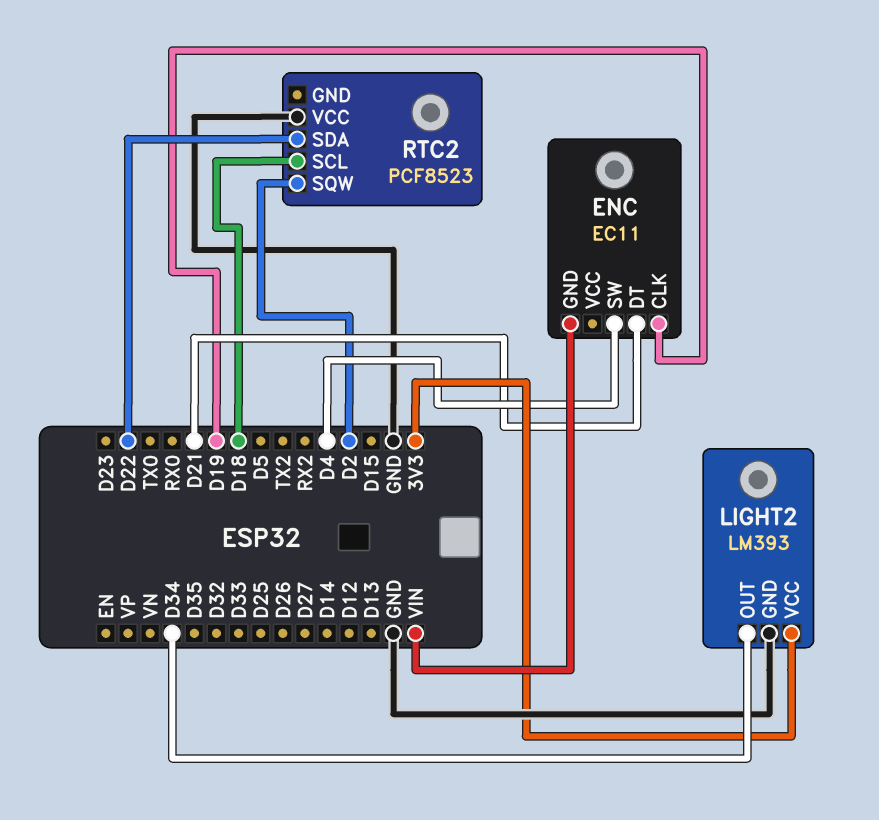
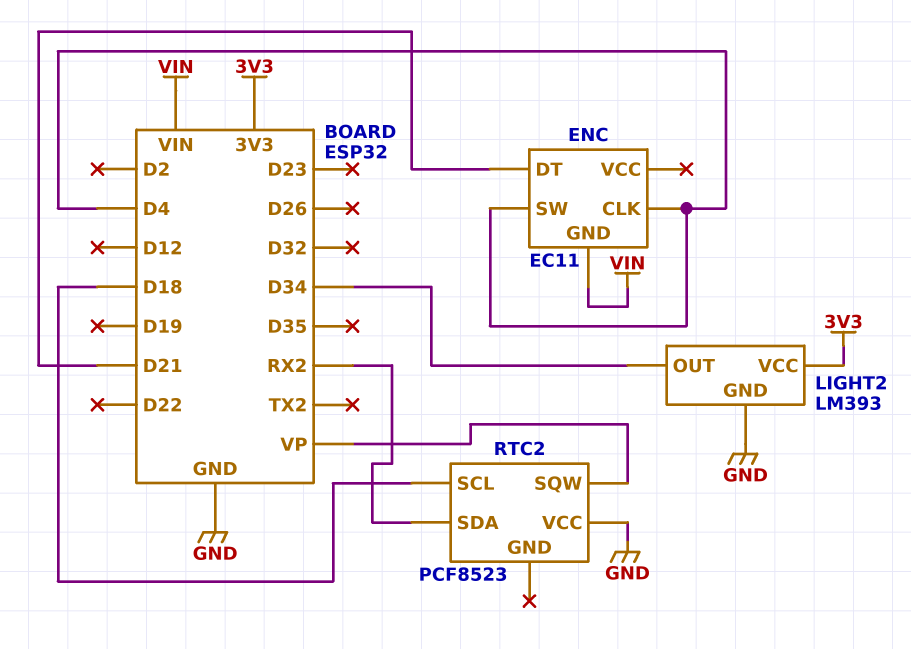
ENC pin CLK: D19 -> D4
RTC2 pin SDA: D22 -> RX2
RTC2 pin SQW: D2 -> VP

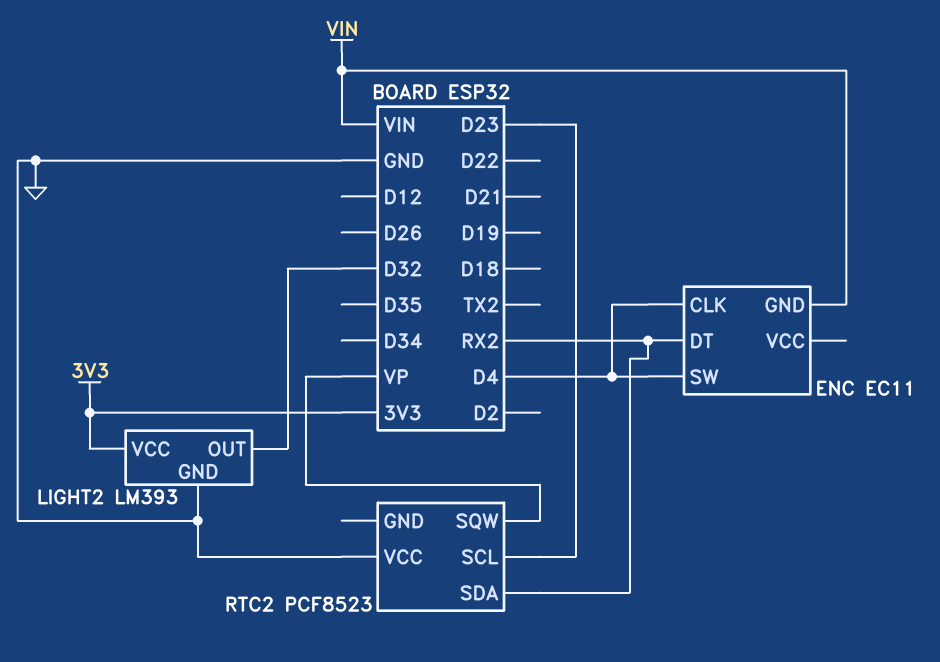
ENC pin DT: D21 -> RX2
LIGHT2 pin OUT: D34 -> D32
RTC2 pin SCL: D18 -> D23

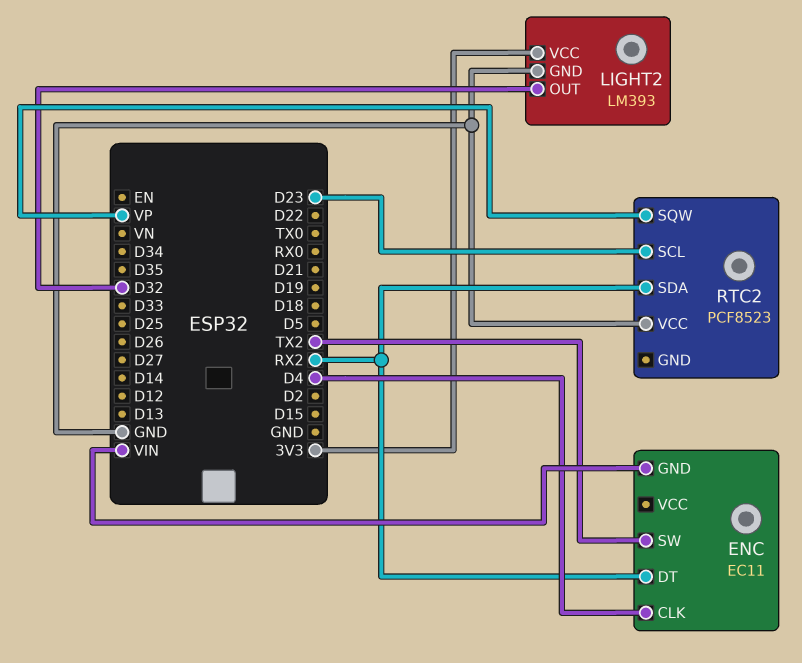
ENC pin SW: D4 -> TX2

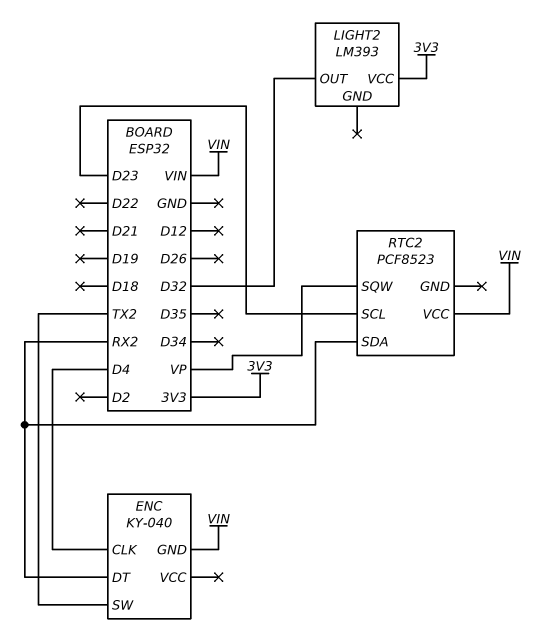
ENC: EC11 -> KY-040
LIGHT2 pin GND: GND -> none
RTC2 pin VCC: GND -> VIN

